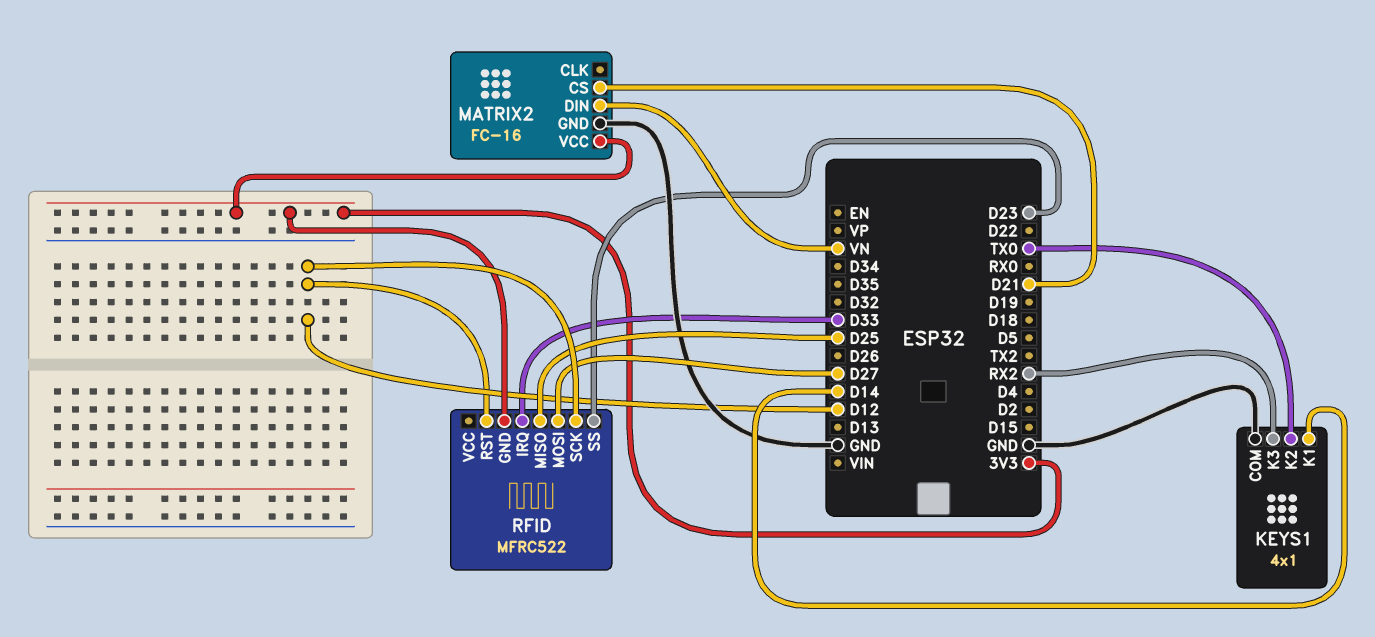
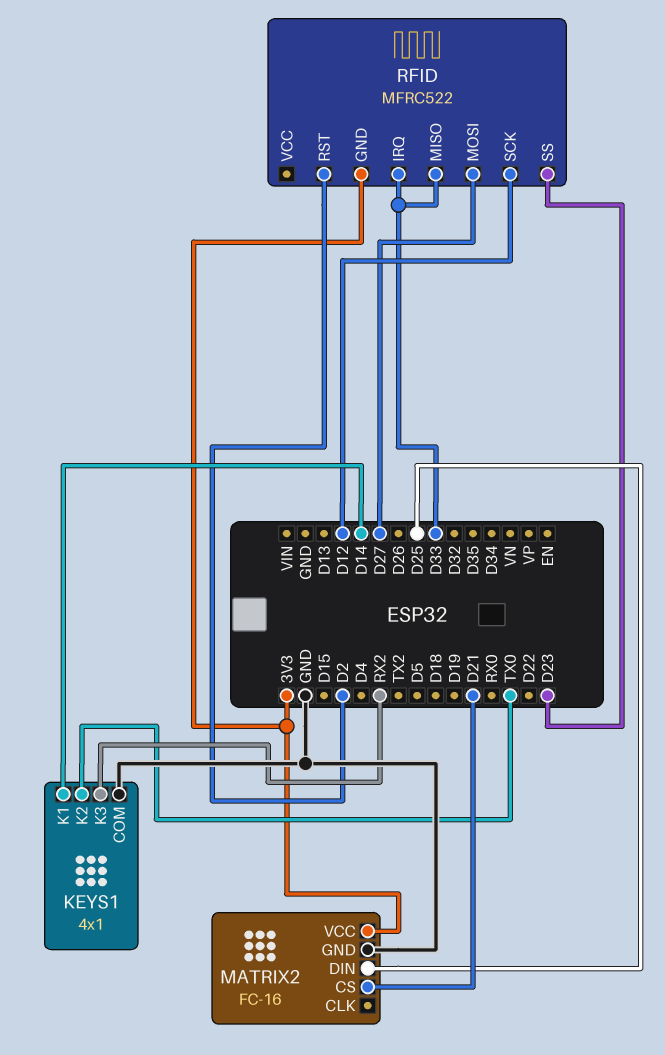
MATRIX2 pin DIN: VN -> D25
RFID pin MISO: D25 -> D33
RFID pin RST: D12 -> D2

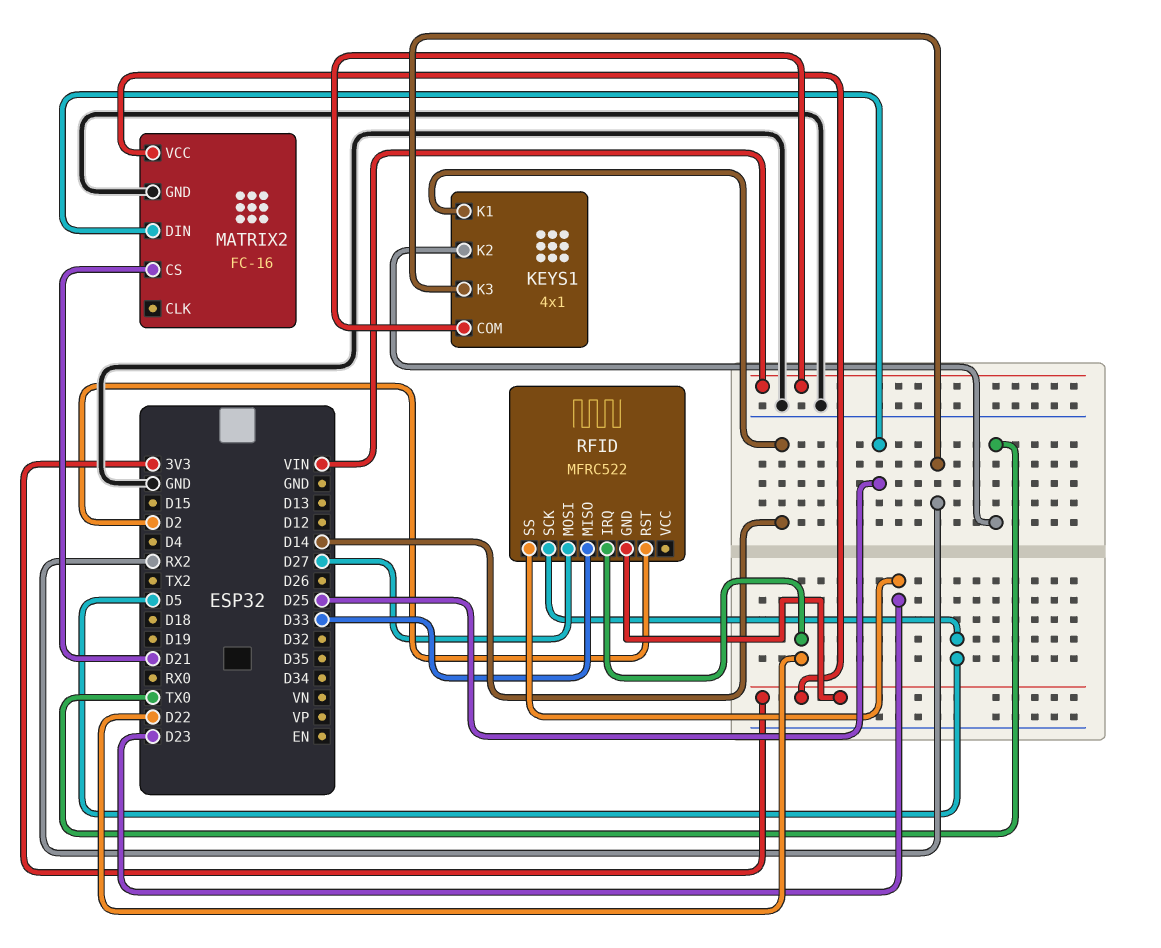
KEYS1 pin COM: GND -> VIN
RFID pin IRQ: D33 -> D22
RFID pin SCK: D12 -> D5

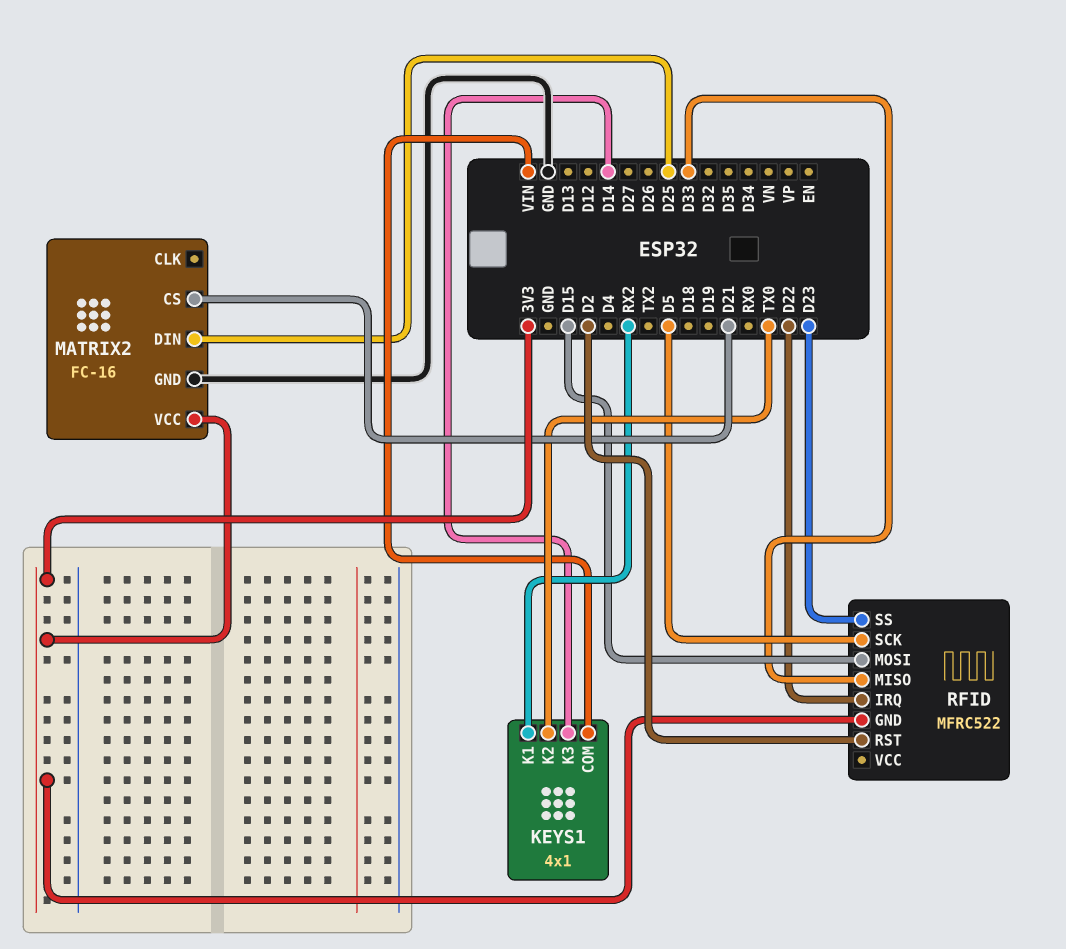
KEYS1 pin K1: D14 -> RX2
KEYS1 pin K3: RX2 -> D14
RFID pin MOSI: D27 -> D15

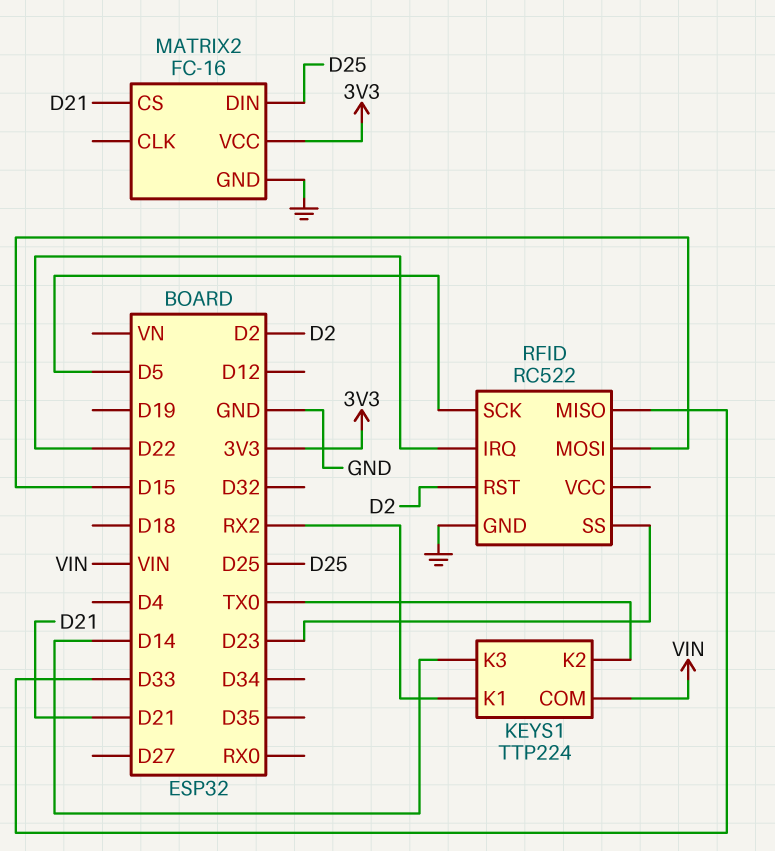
KEYS1: 4x1 -> TTP224
RFID: MFRC522 -> RC522
RFID pin GND: 3V3 -> GND

